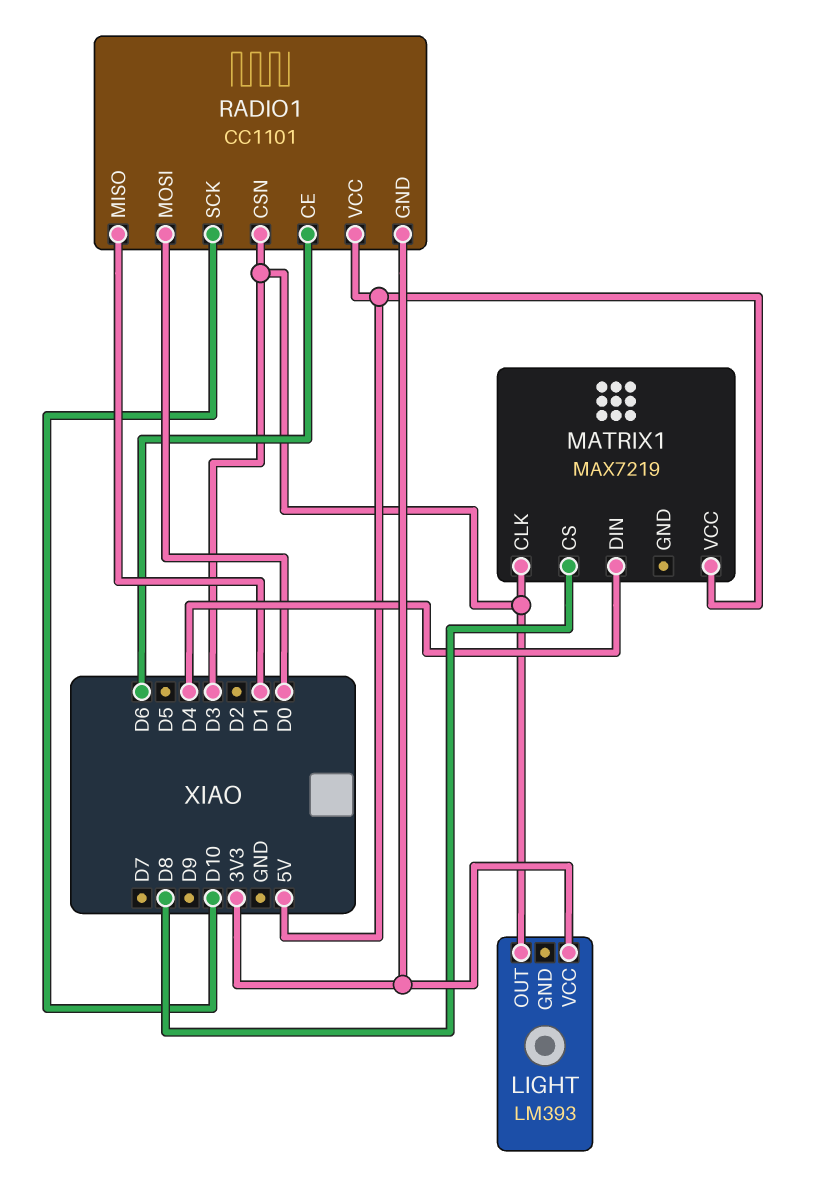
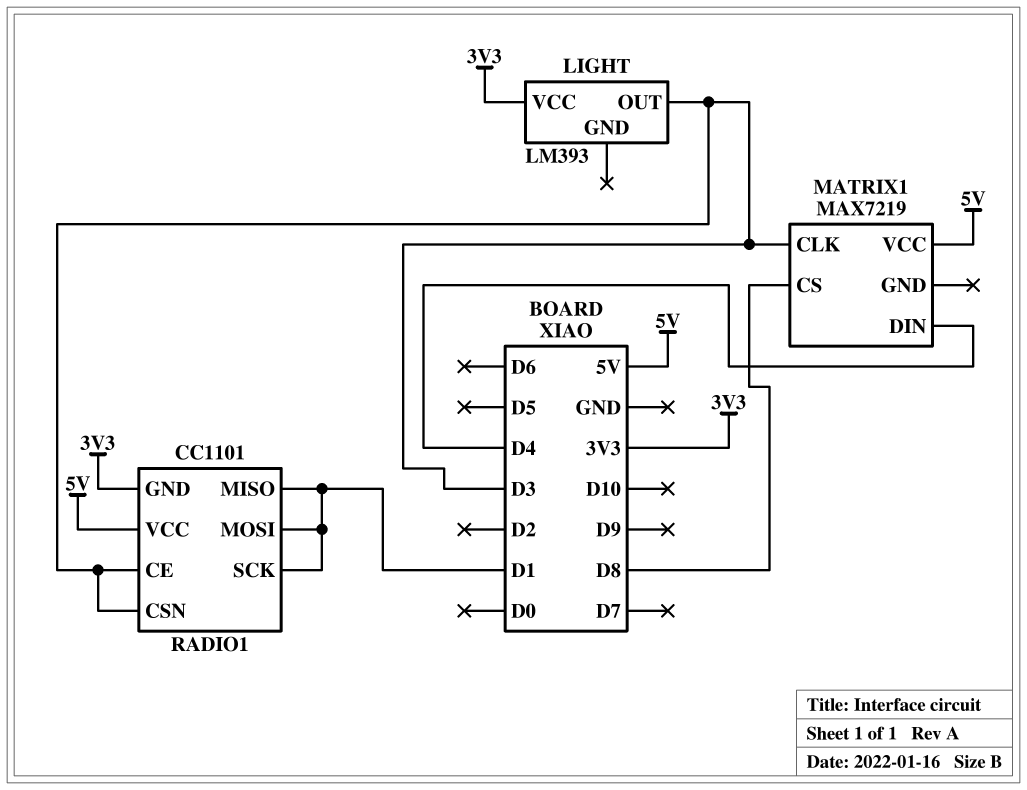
RADIO1 pin CE: D6 -> D3
RADIO1 pin MOSI: D0 -> D1
RADIO1 pin SCK: D10 -> D1

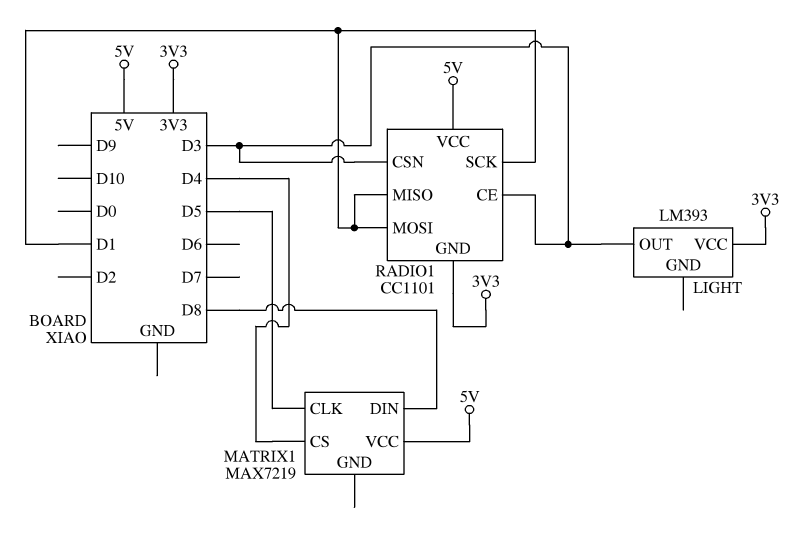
MATRIX1 pin CLK: D3 -> D5
MATRIX1 pin CS: D8 -> D4
MATRIX1 pin DIN: D4 -> D8

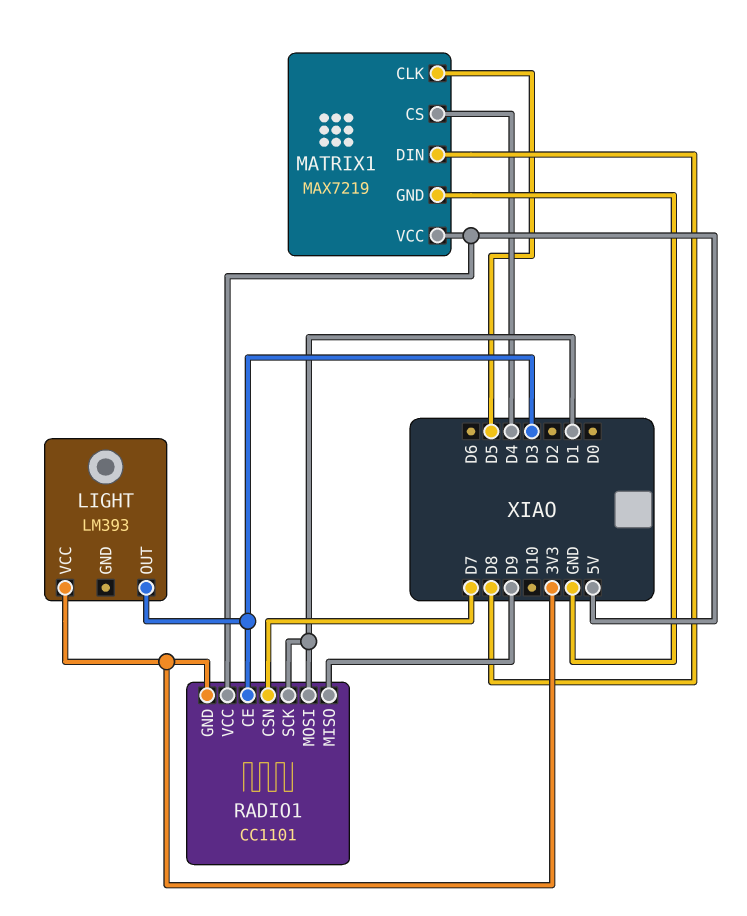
MATRIX1 pin GND: none -> GND
RADIO1 pin CSN: D3 -> D7
RADIO1 pin MISO: D1 -> D9

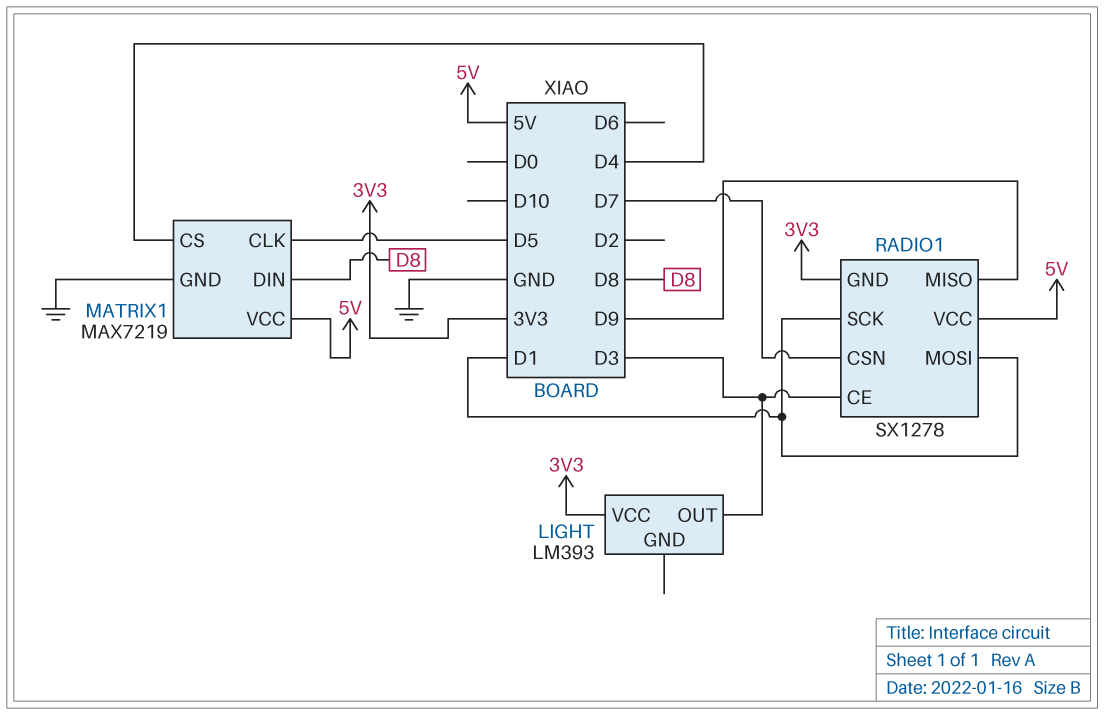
RADIO1: CC1101 -> SX1278

